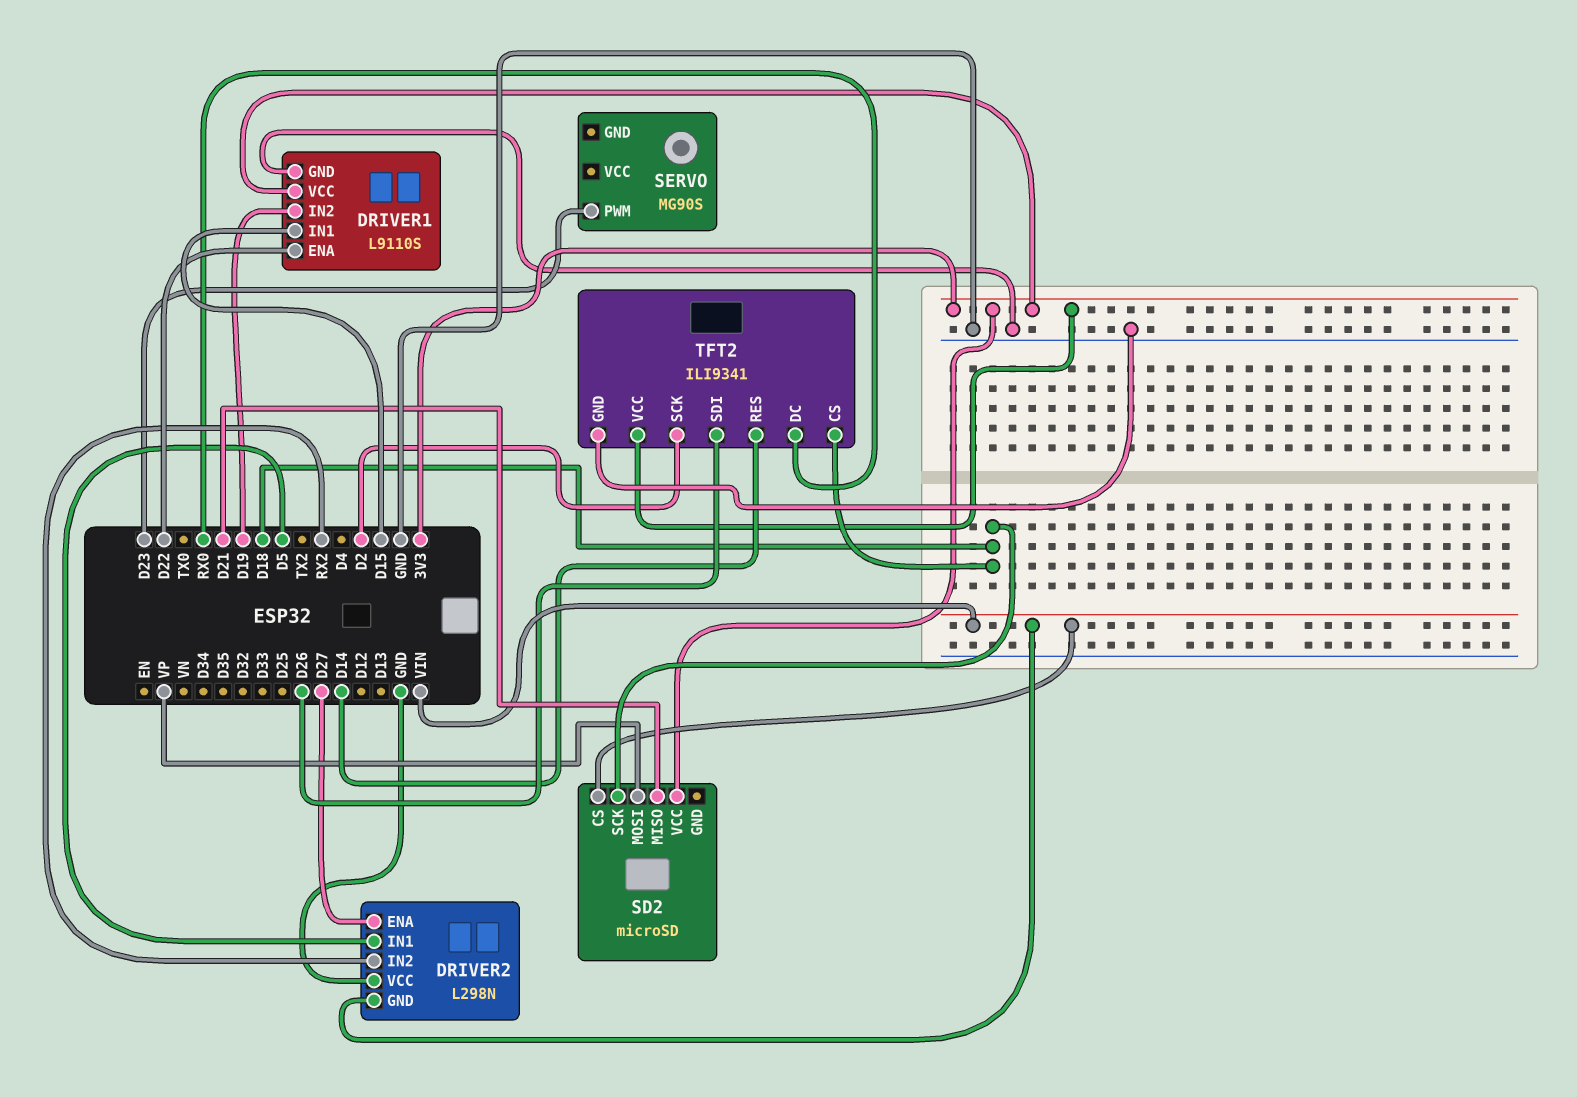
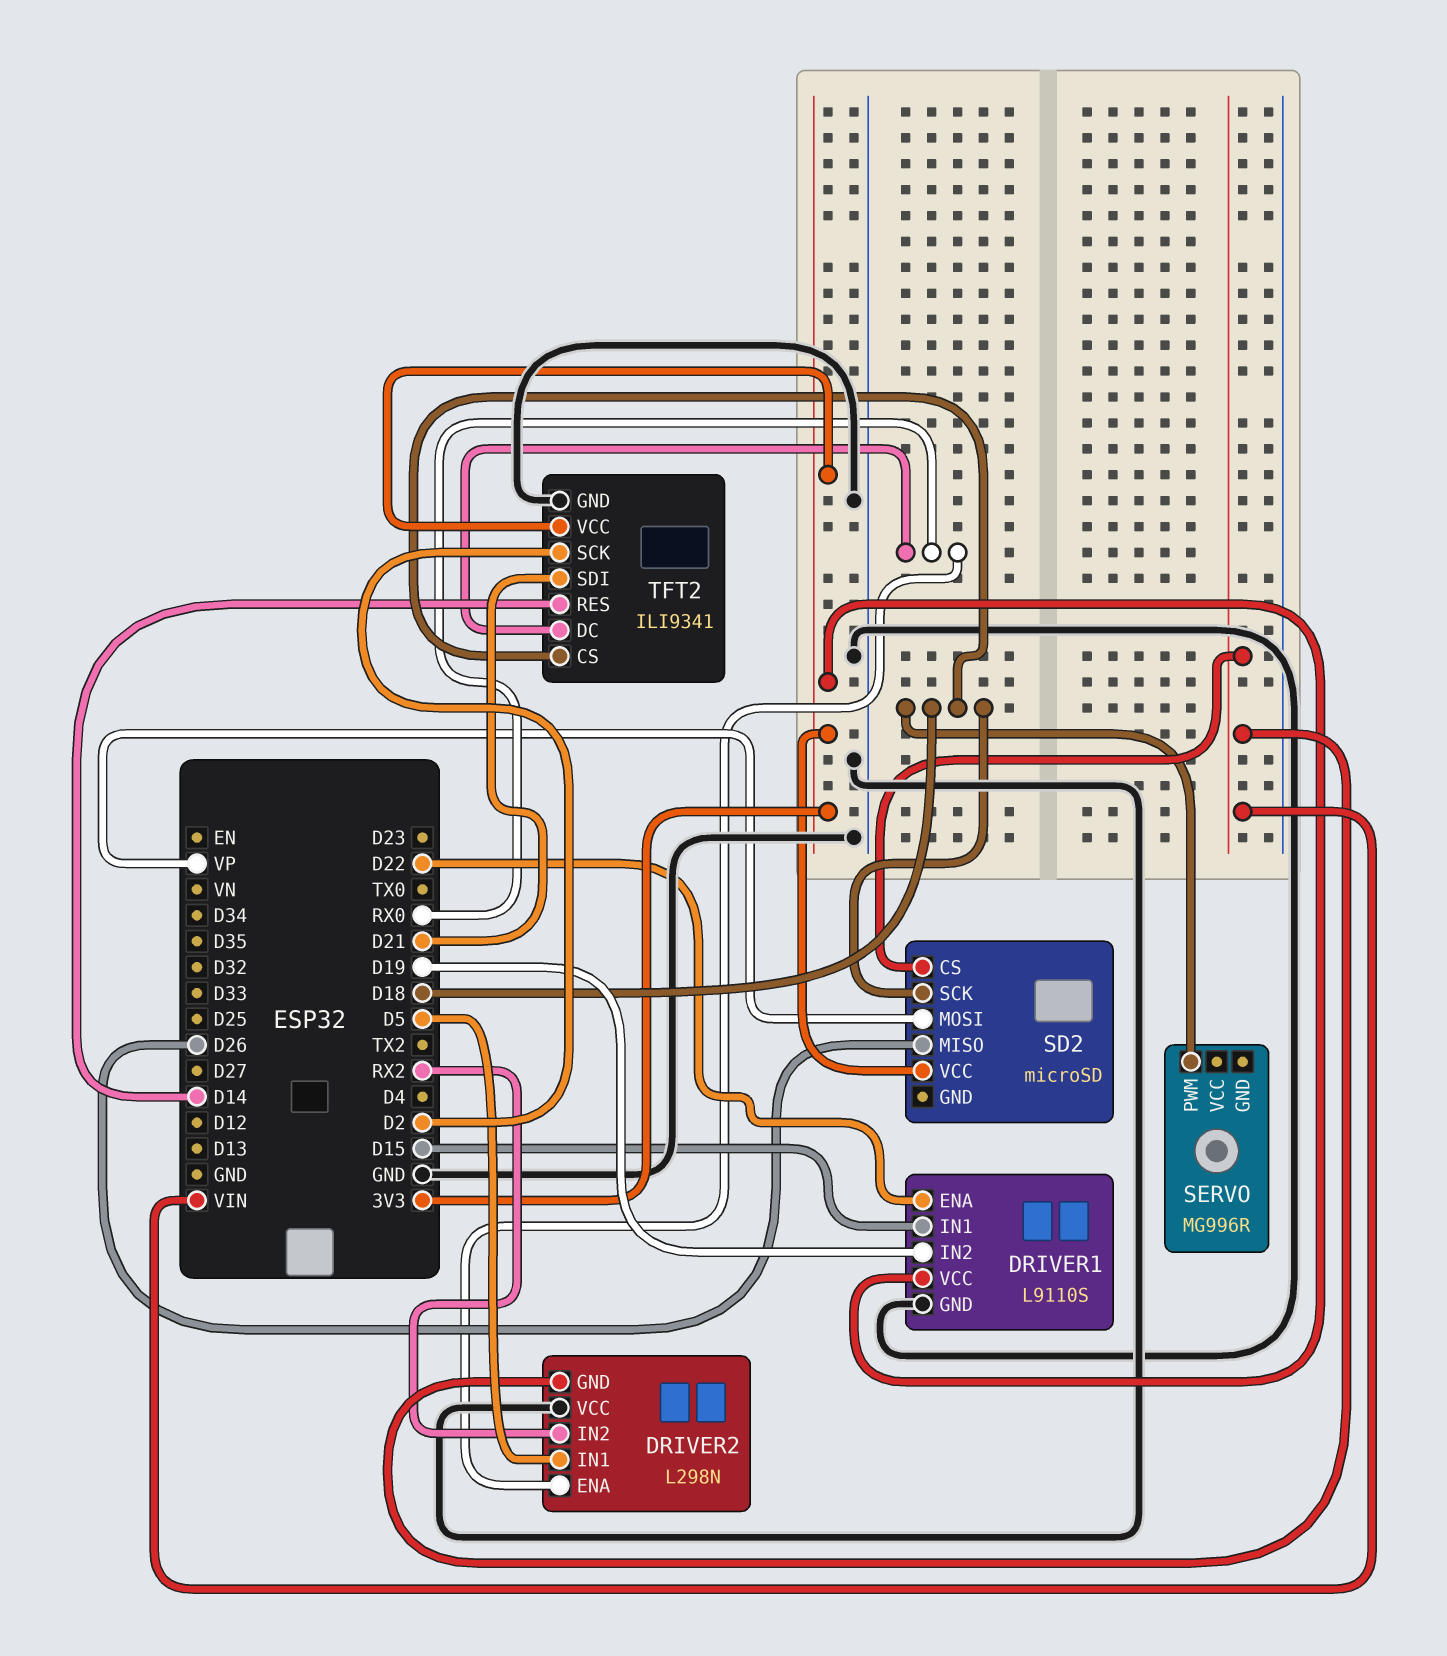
DRIVER2 pin ENA: D27 -> RX0
SD2 pin MISO: D21 -> D26
SERVO: MG90S -> MG996R
SERVO pin PWM: D23 -> D18
TFT2 pin SDI: D26 -> D21

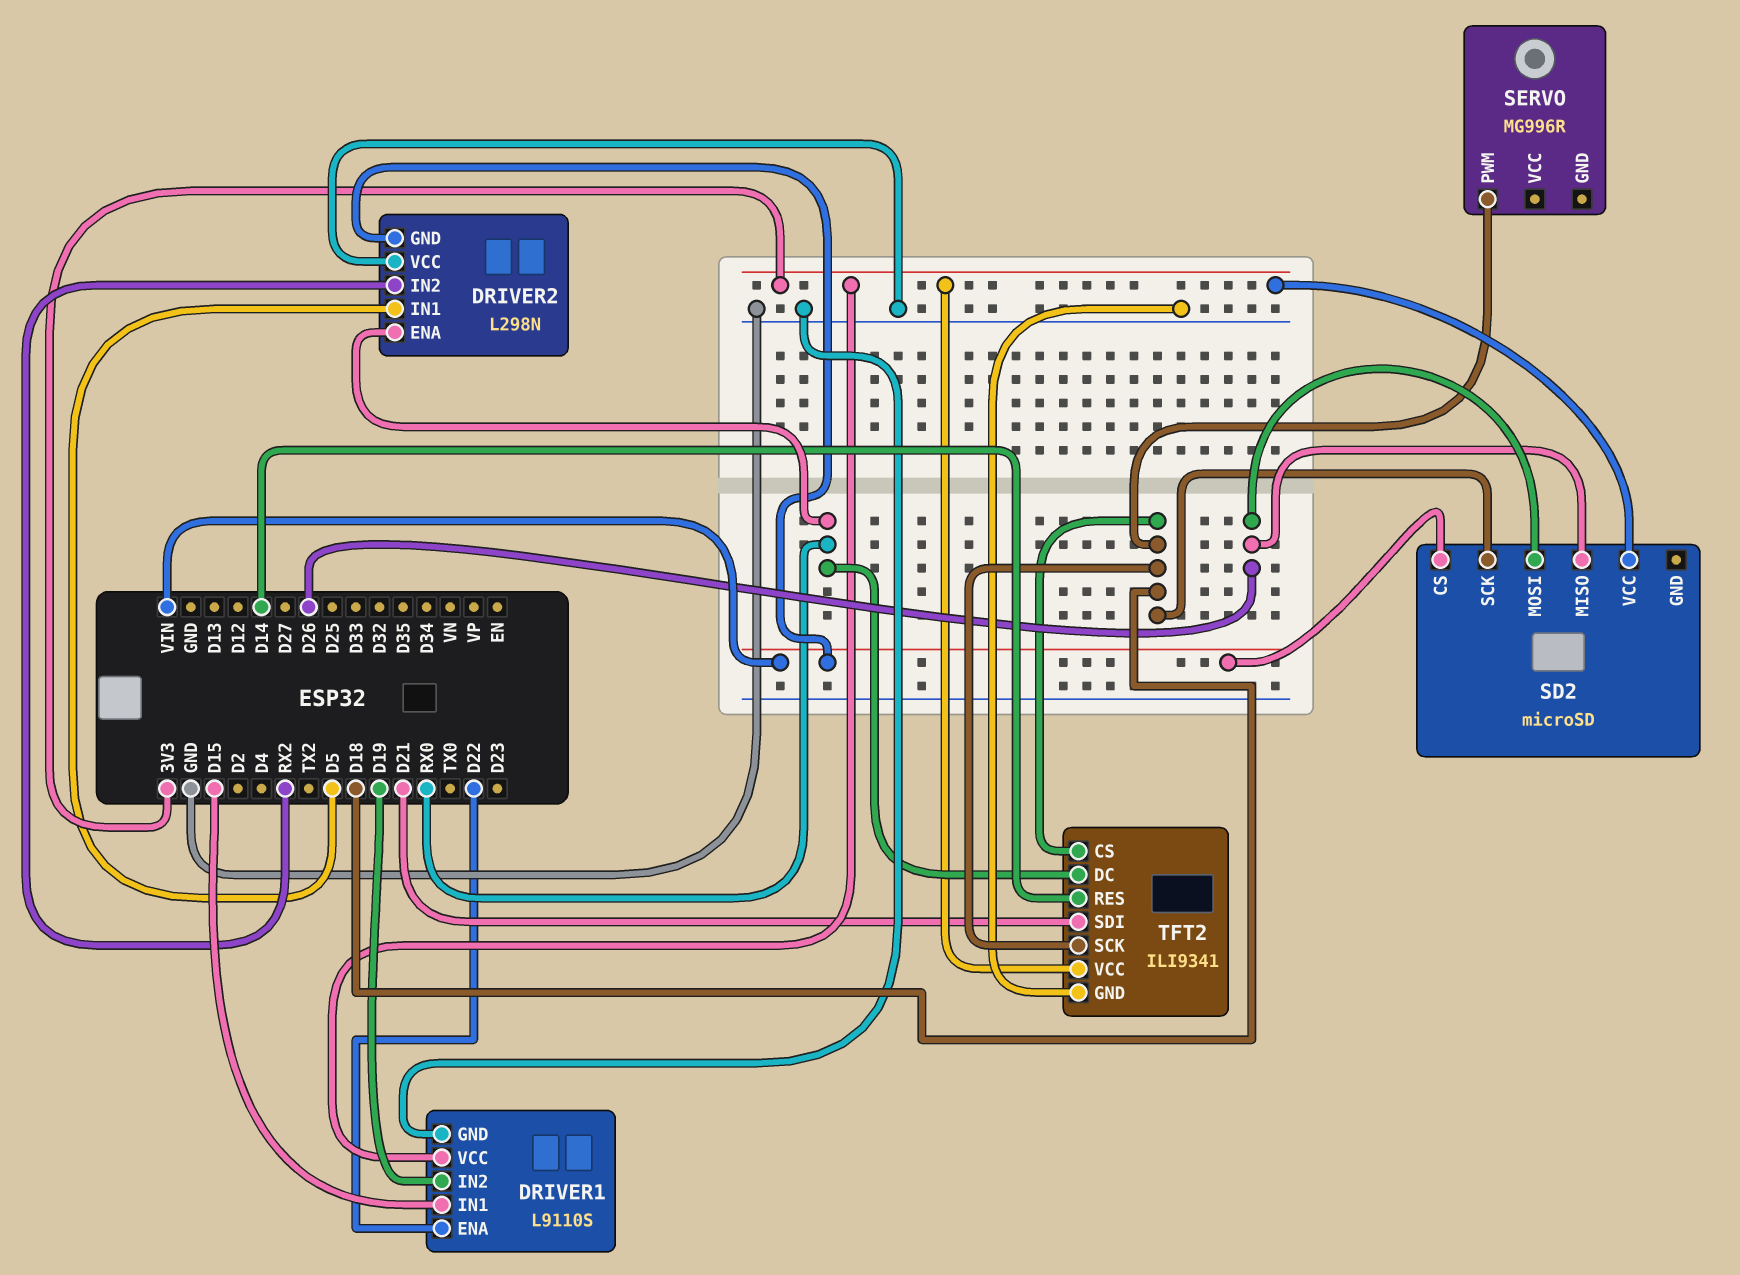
SD2 pin MOSI: VP -> D26
TFT2 pin SCK: D2 -> D18

